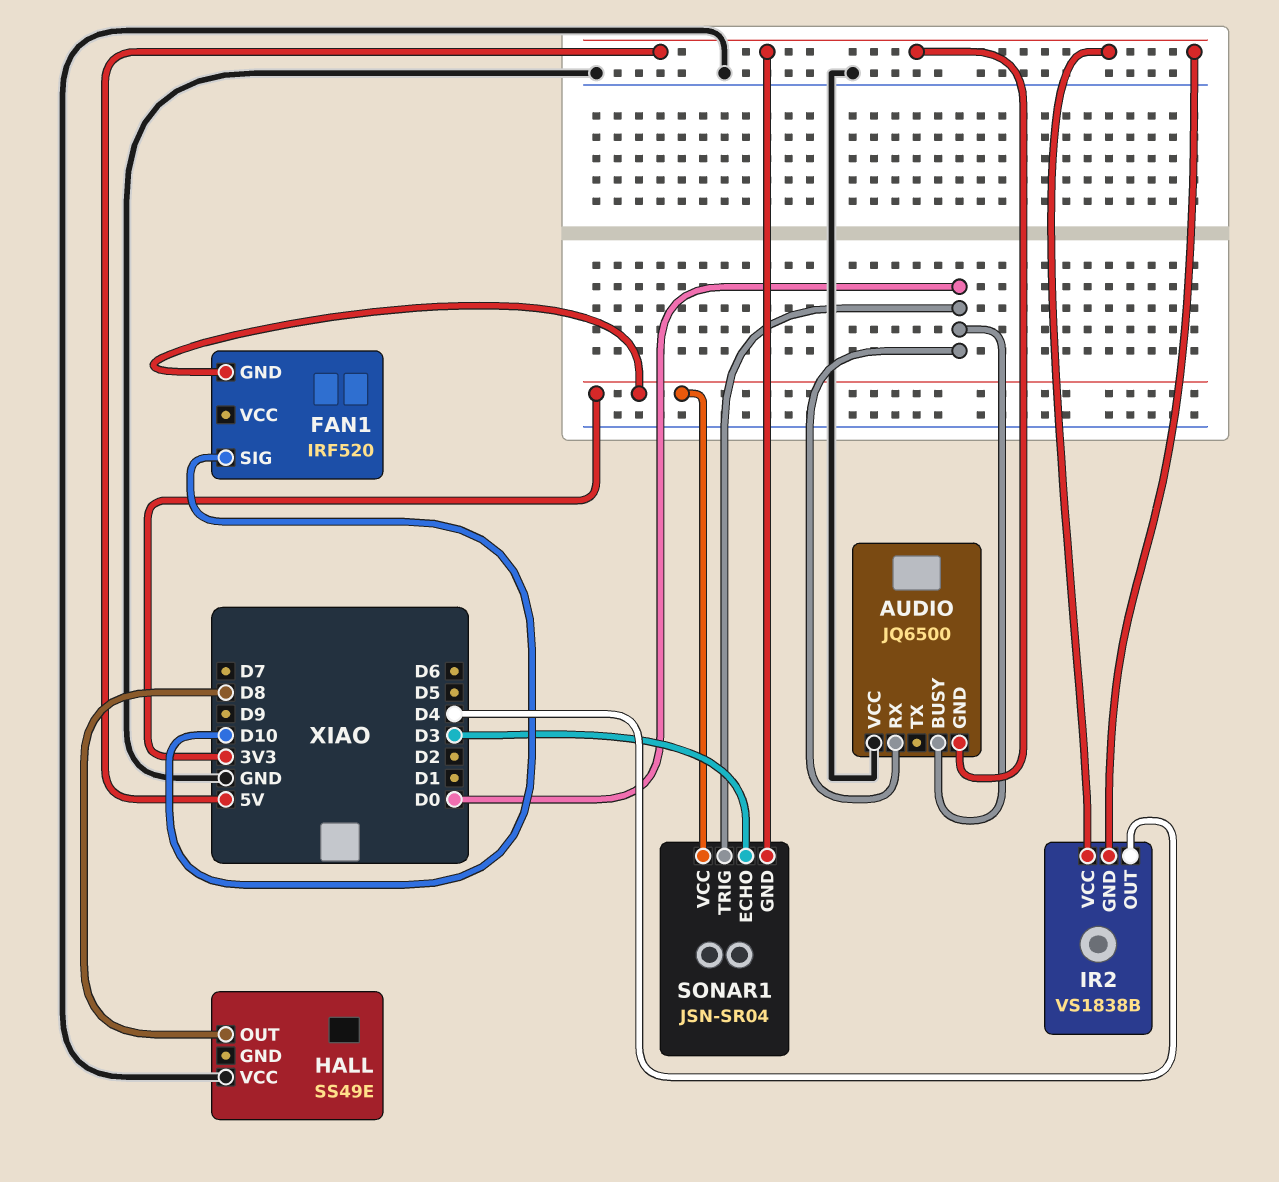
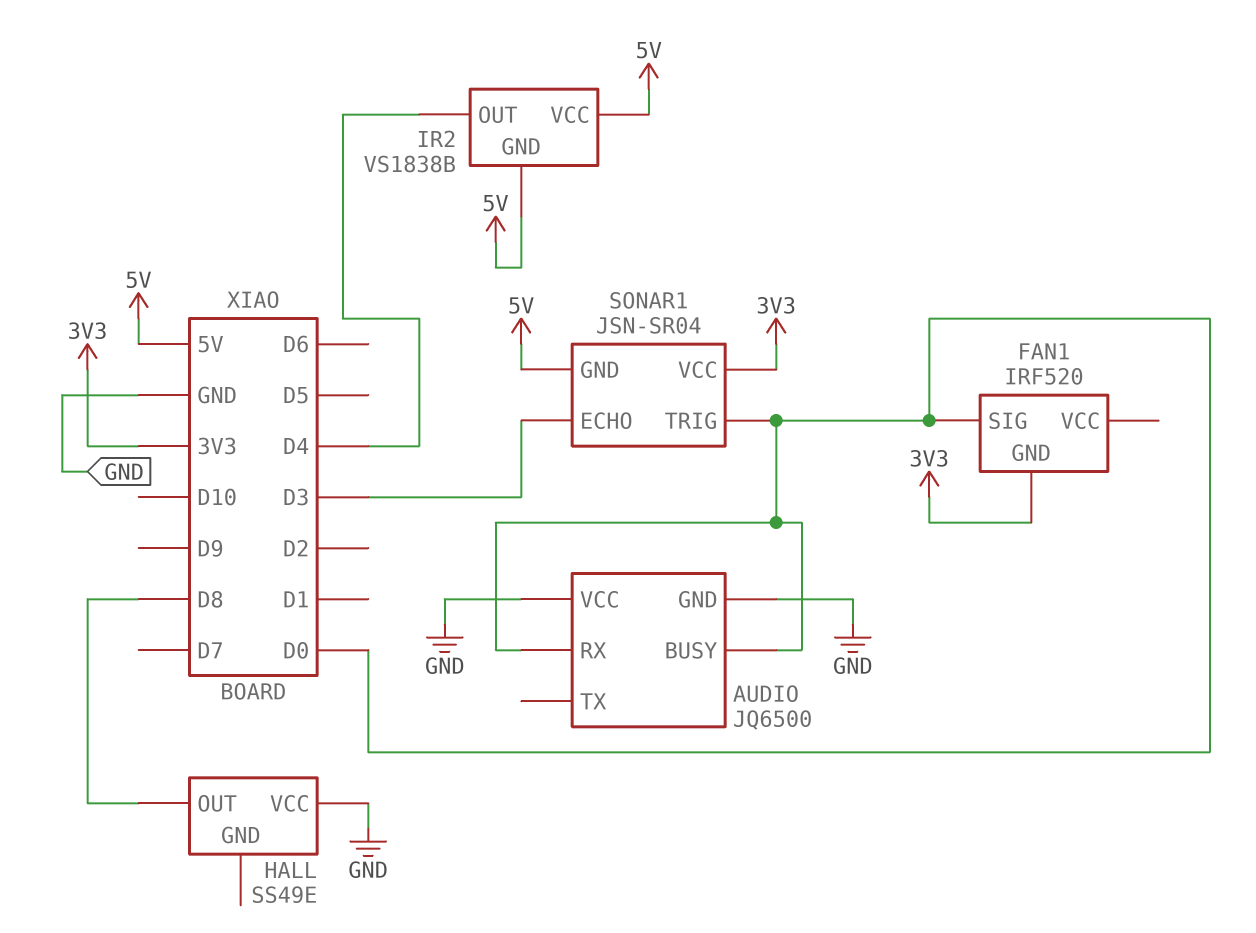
AUDIO pin GND: 5V -> GND
FAN1 pin SIG: D10 -> D0

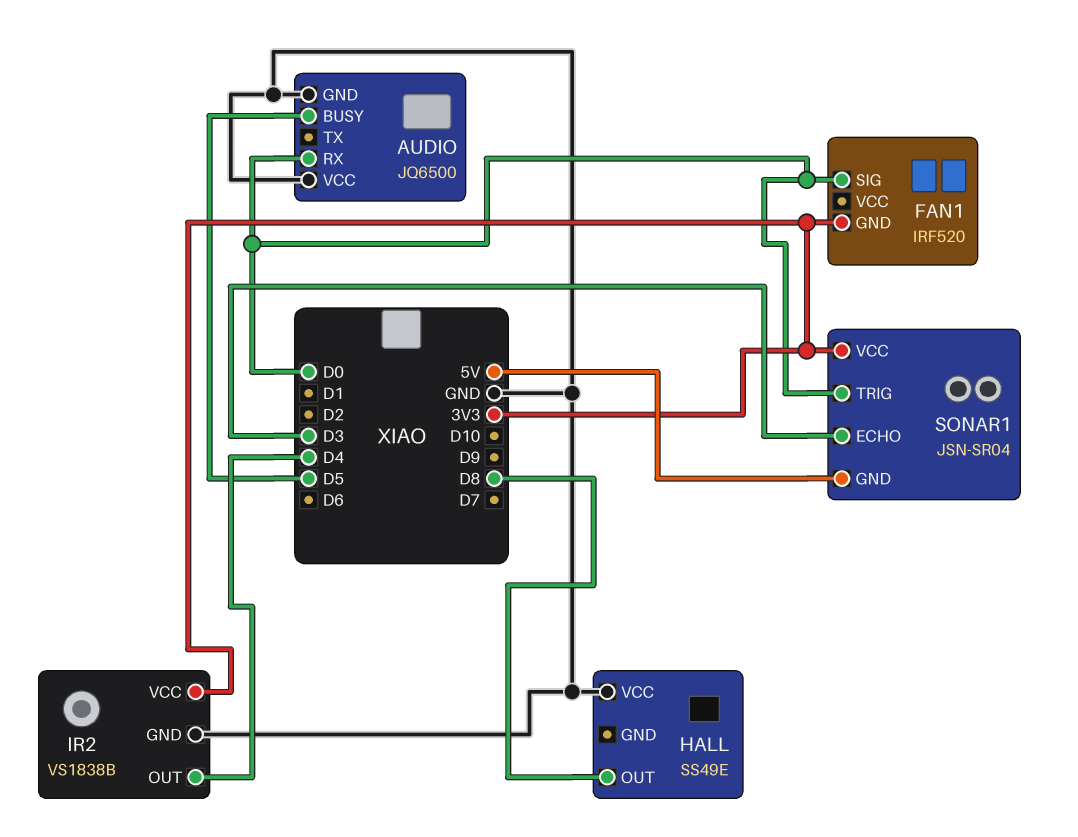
AUDIO pin BUSY: D0 -> D5
IR2 pin GND: 5V -> GND
IR2 pin VCC: 5V -> 3V3

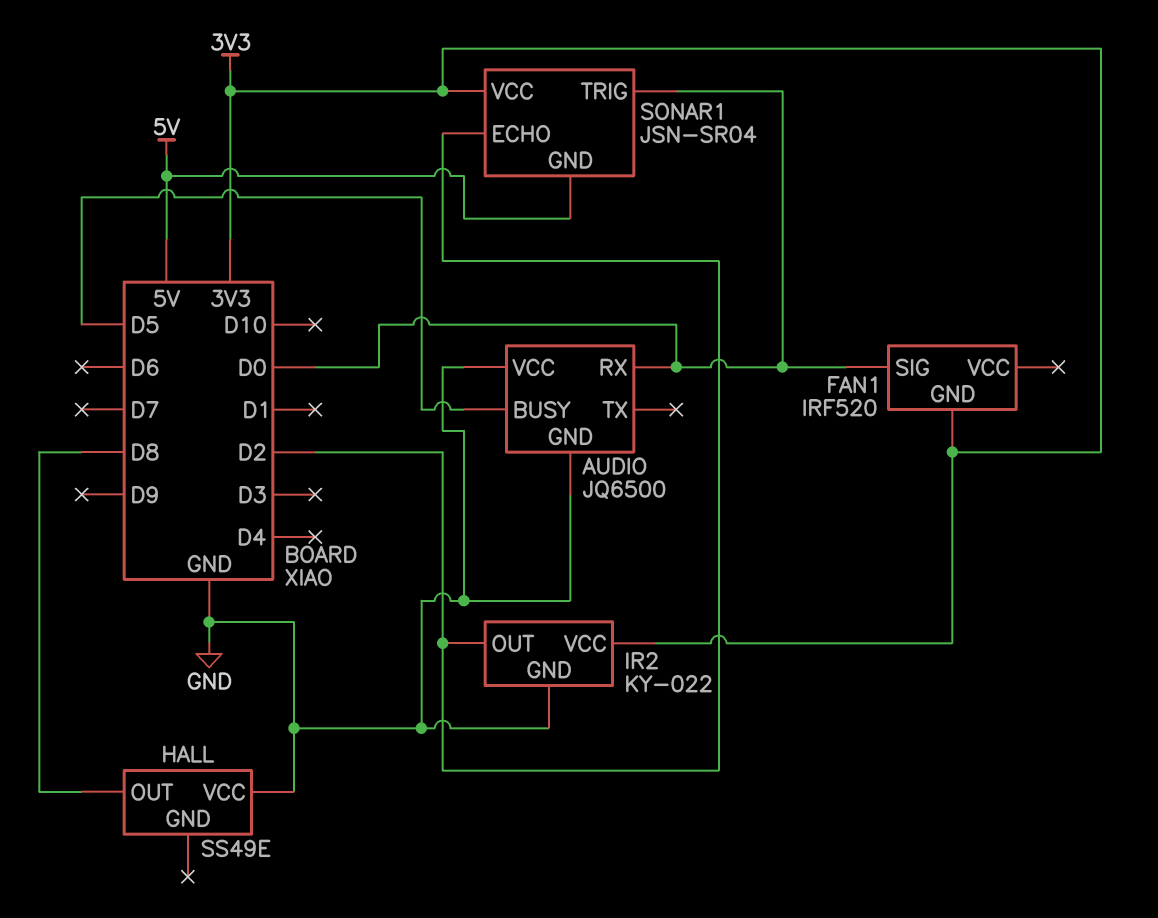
IR2: VS1838B -> KY-022
IR2 pin OUT: D4 -> D2
SONAR1 pin ECHO: D3 -> D2

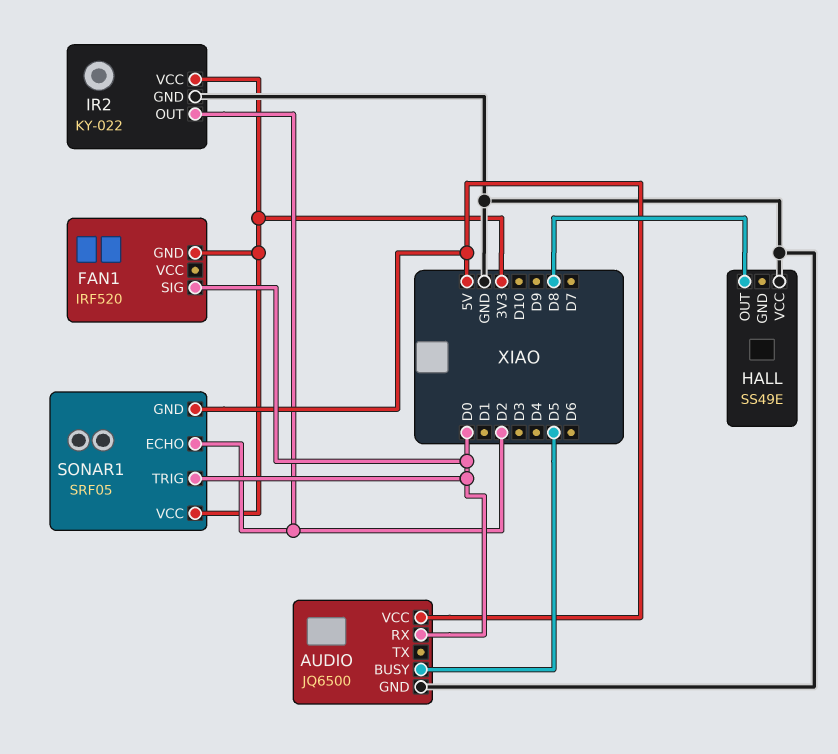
AUDIO pin VCC: GND -> 5V
SONAR1: JSN-SR04 -> SRF05

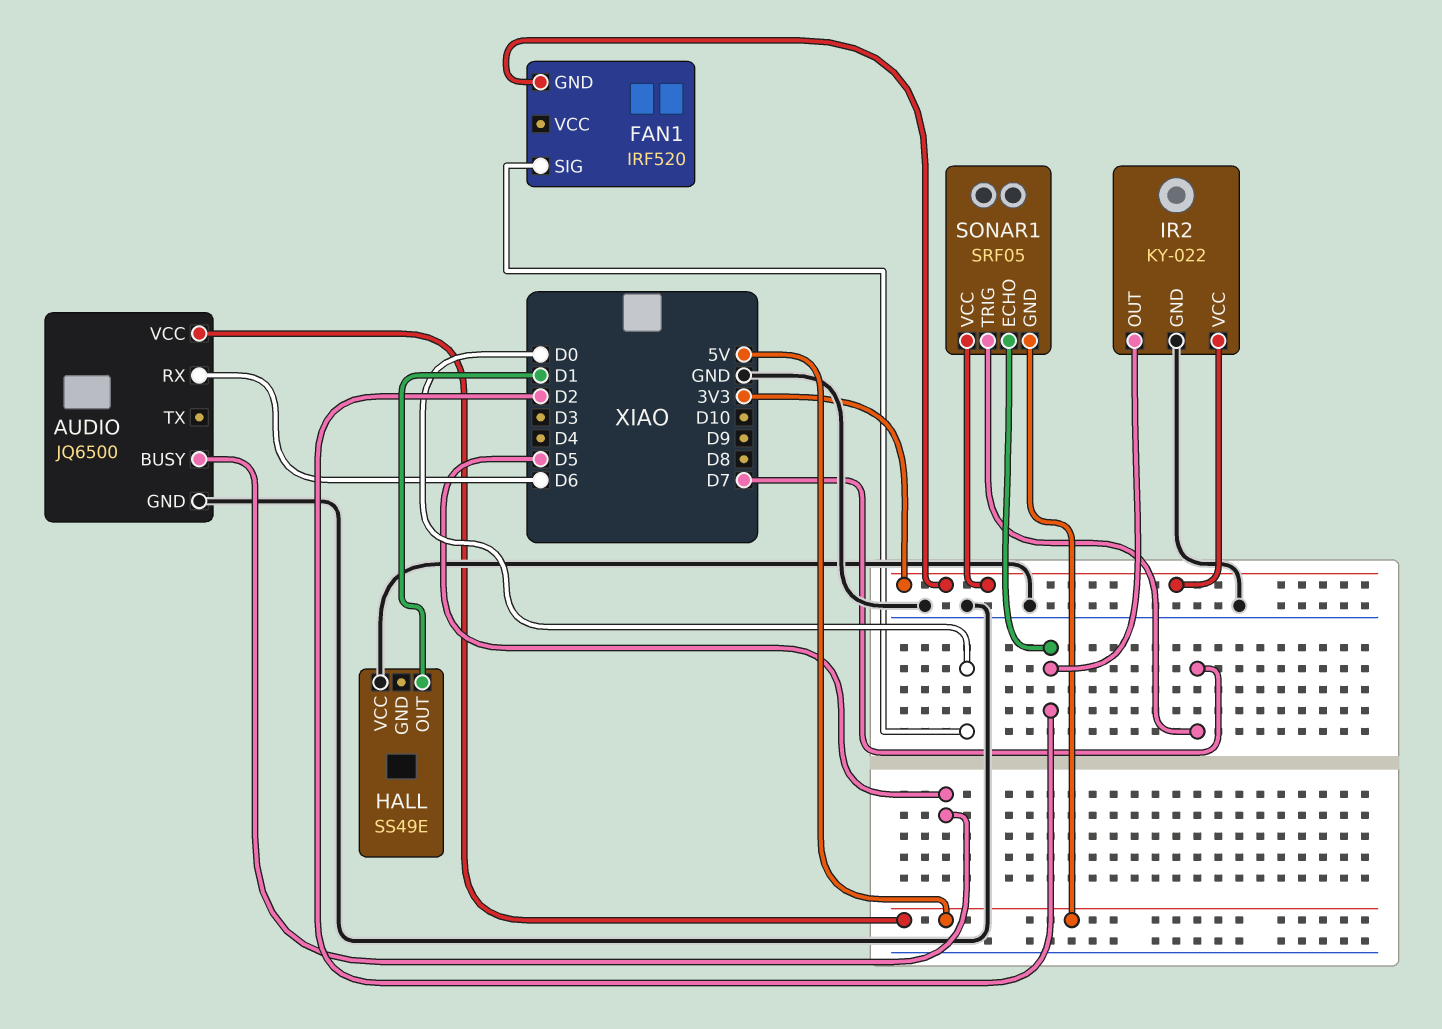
AUDIO pin RX: D0 -> D6
HALL pin OUT: D8 -> D1
SONAR1 pin TRIG: D0 -> D7

